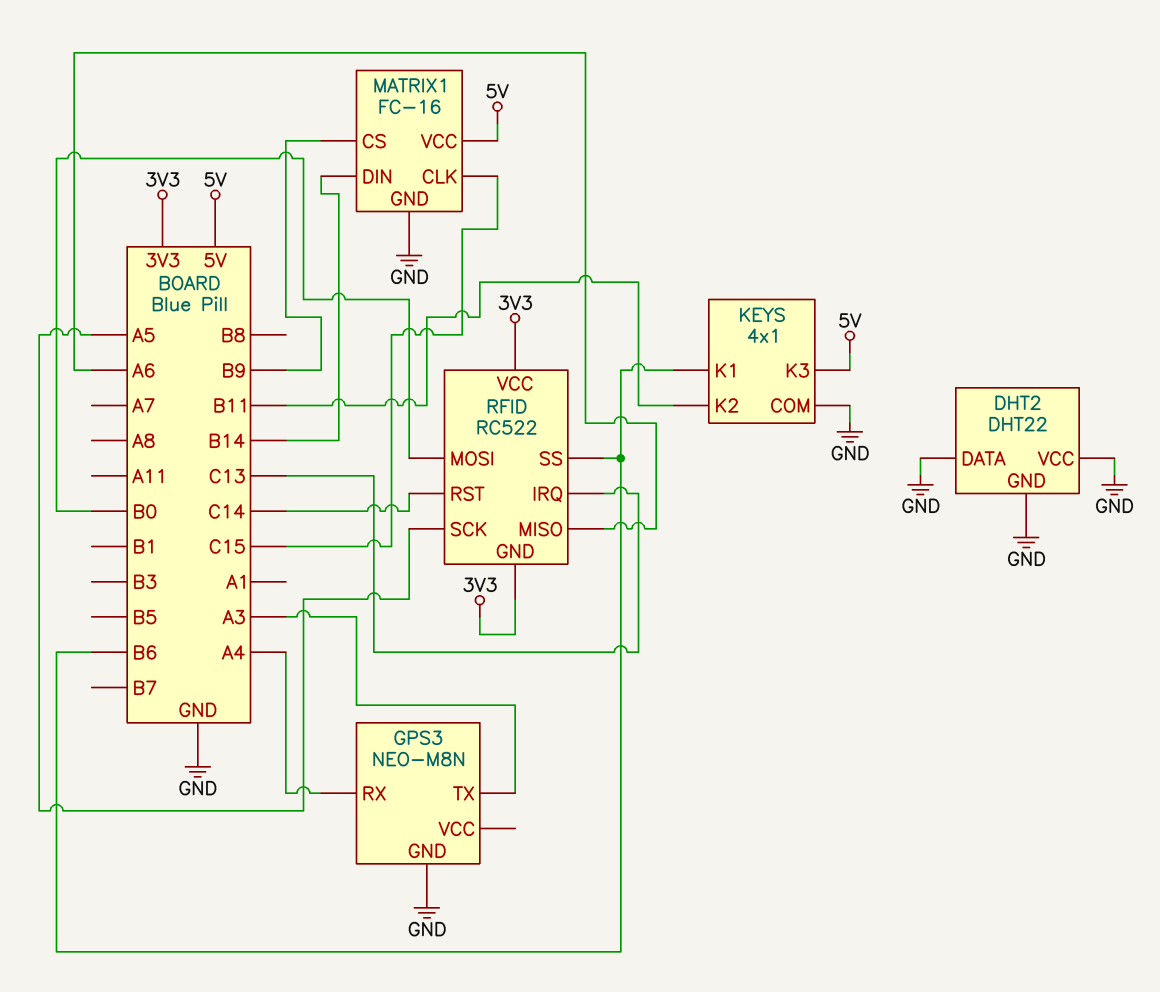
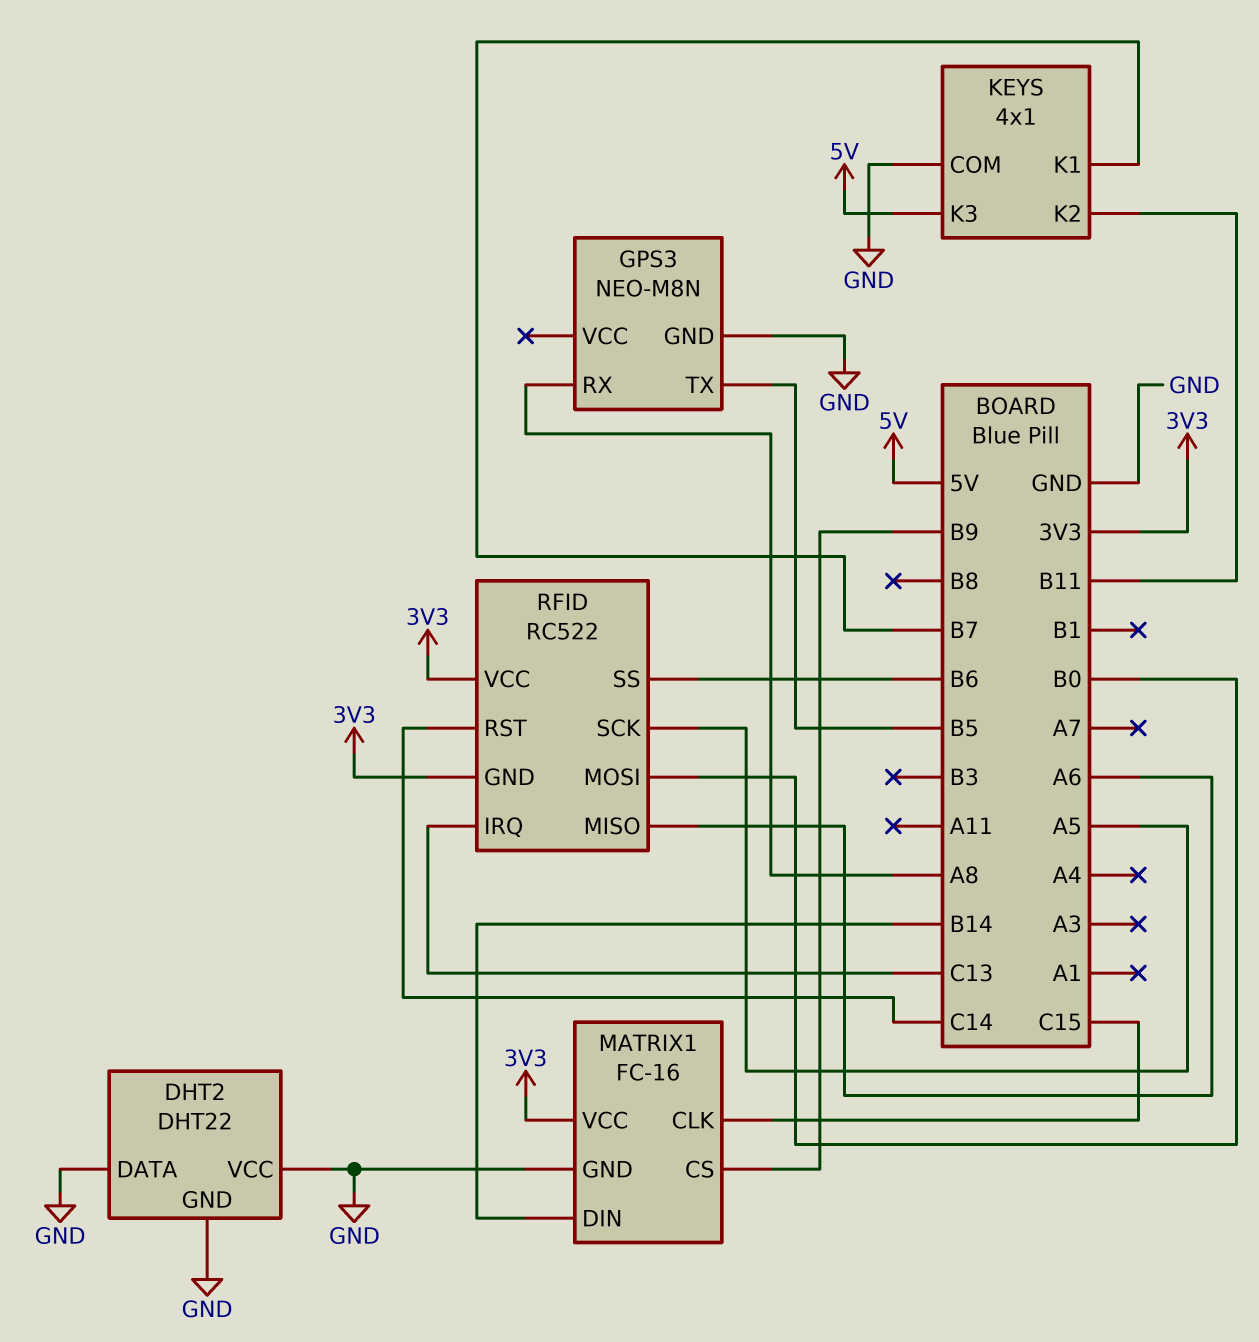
GPS3 pin RX: A4 -> A8
GPS3 pin TX: A3 -> B5
KEYS pin K1: B6 -> B7
MATRIX1 pin VCC: 5V -> 3V3

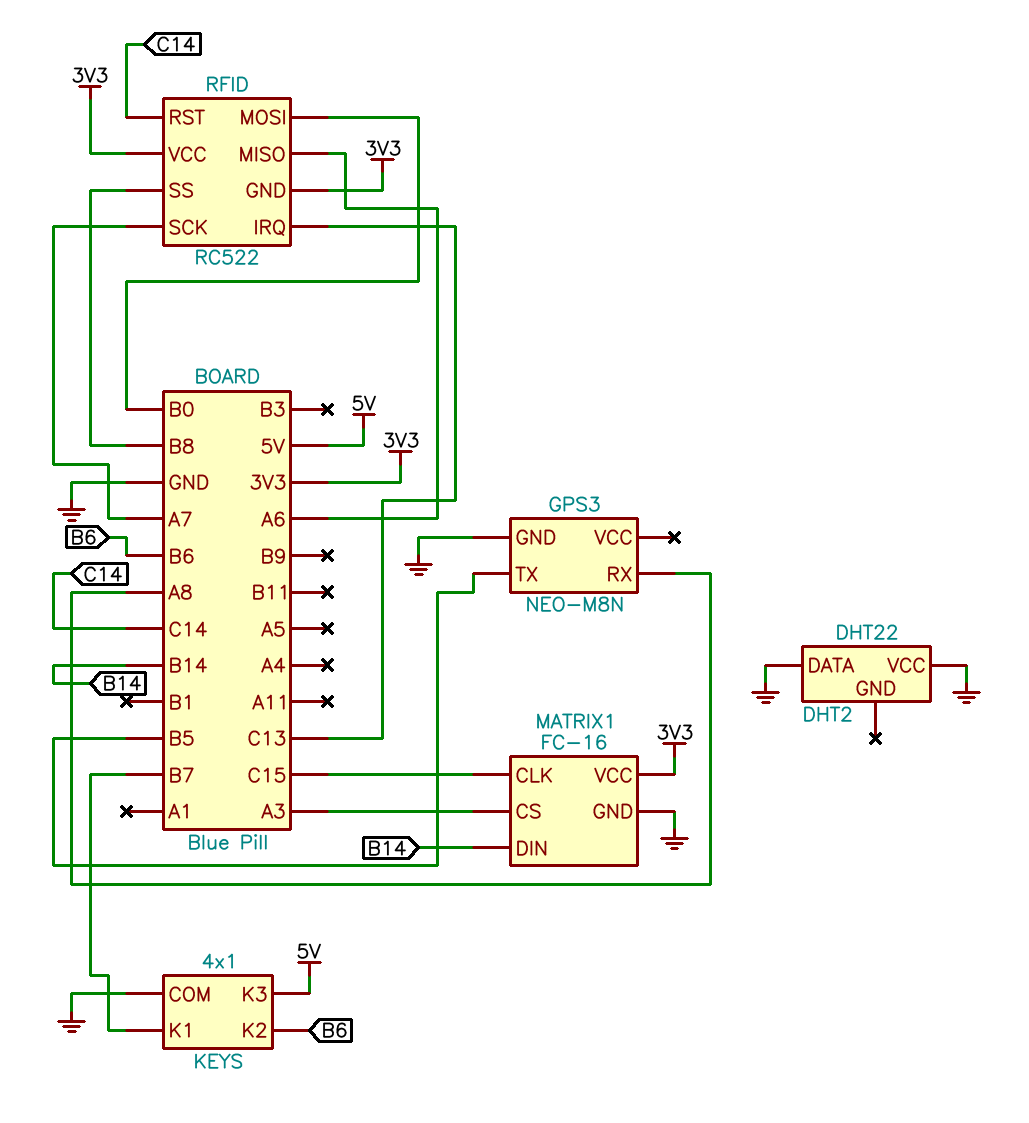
DHT2 pin GND: GND -> none
KEYS pin K2: B11 -> B6
MATRIX1 pin CS: B9 -> A3
RFID pin SCK: A5 -> A7
RFID pin SS: B6 -> B8

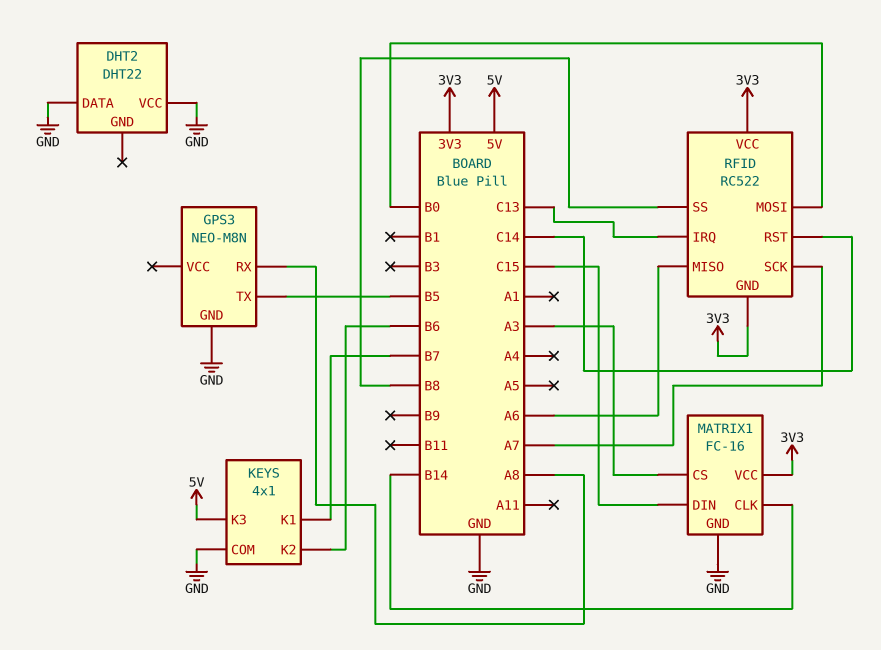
MATRIX1 pin CLK: C15 -> B14
MATRIX1 pin DIN: B14 -> C15

